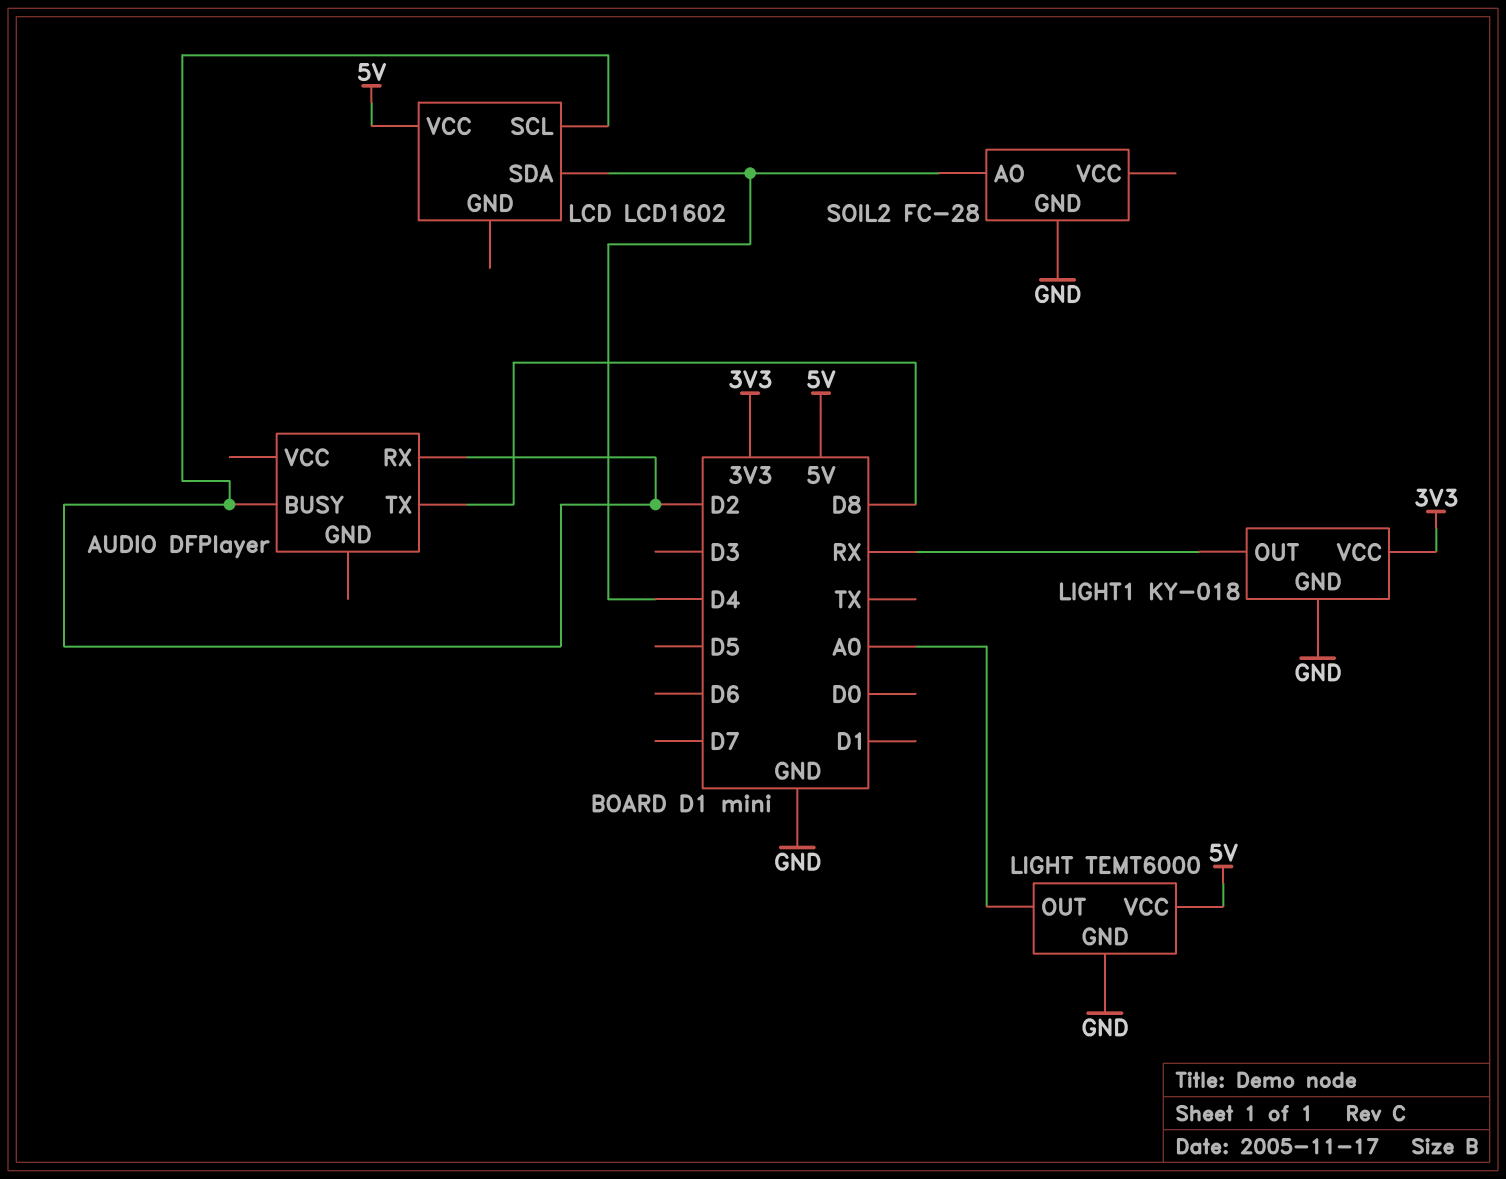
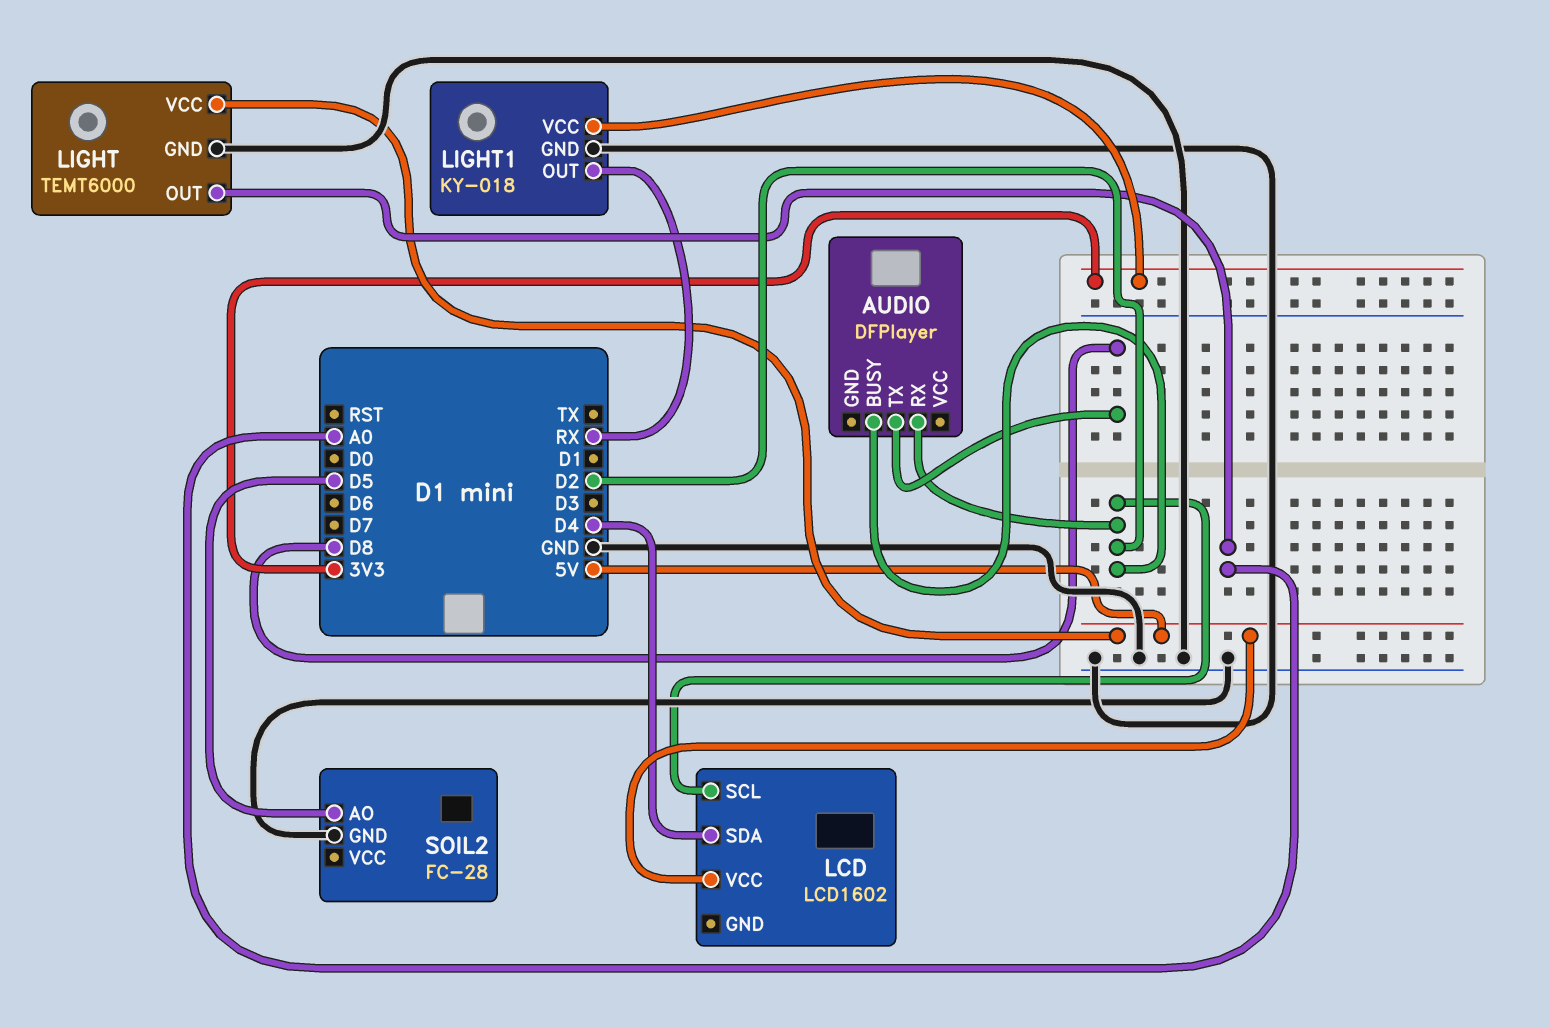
SOIL2 pin AO: D4 -> D5

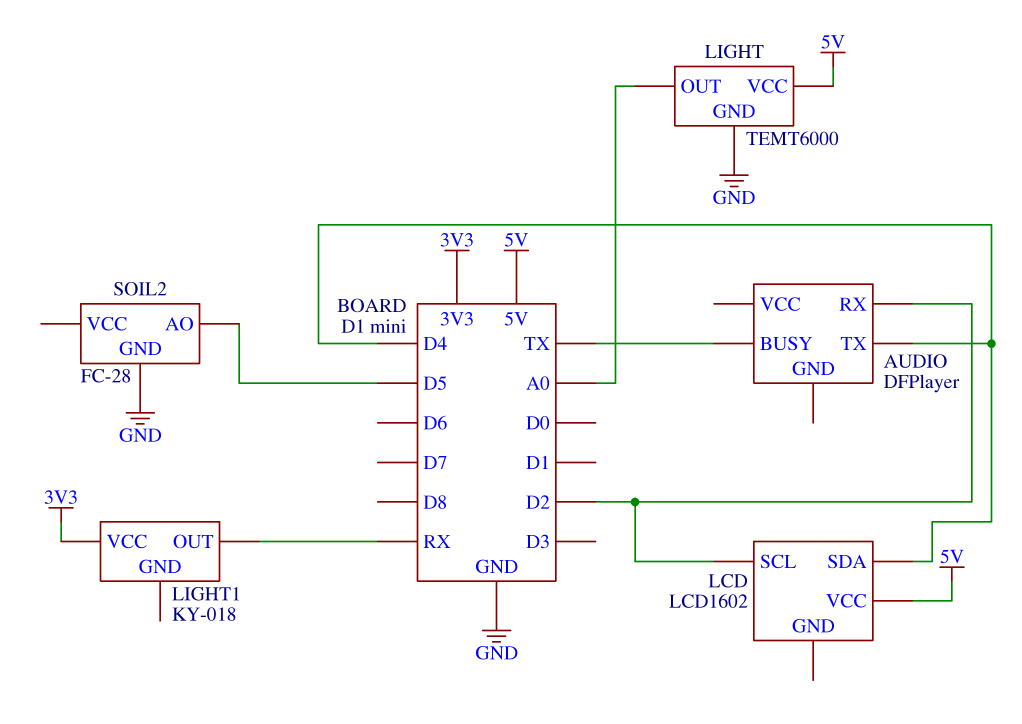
AUDIO pin BUSY: D2 -> TX
AUDIO pin TX: D8 -> D4
LIGHT1 pin GND: GND -> none

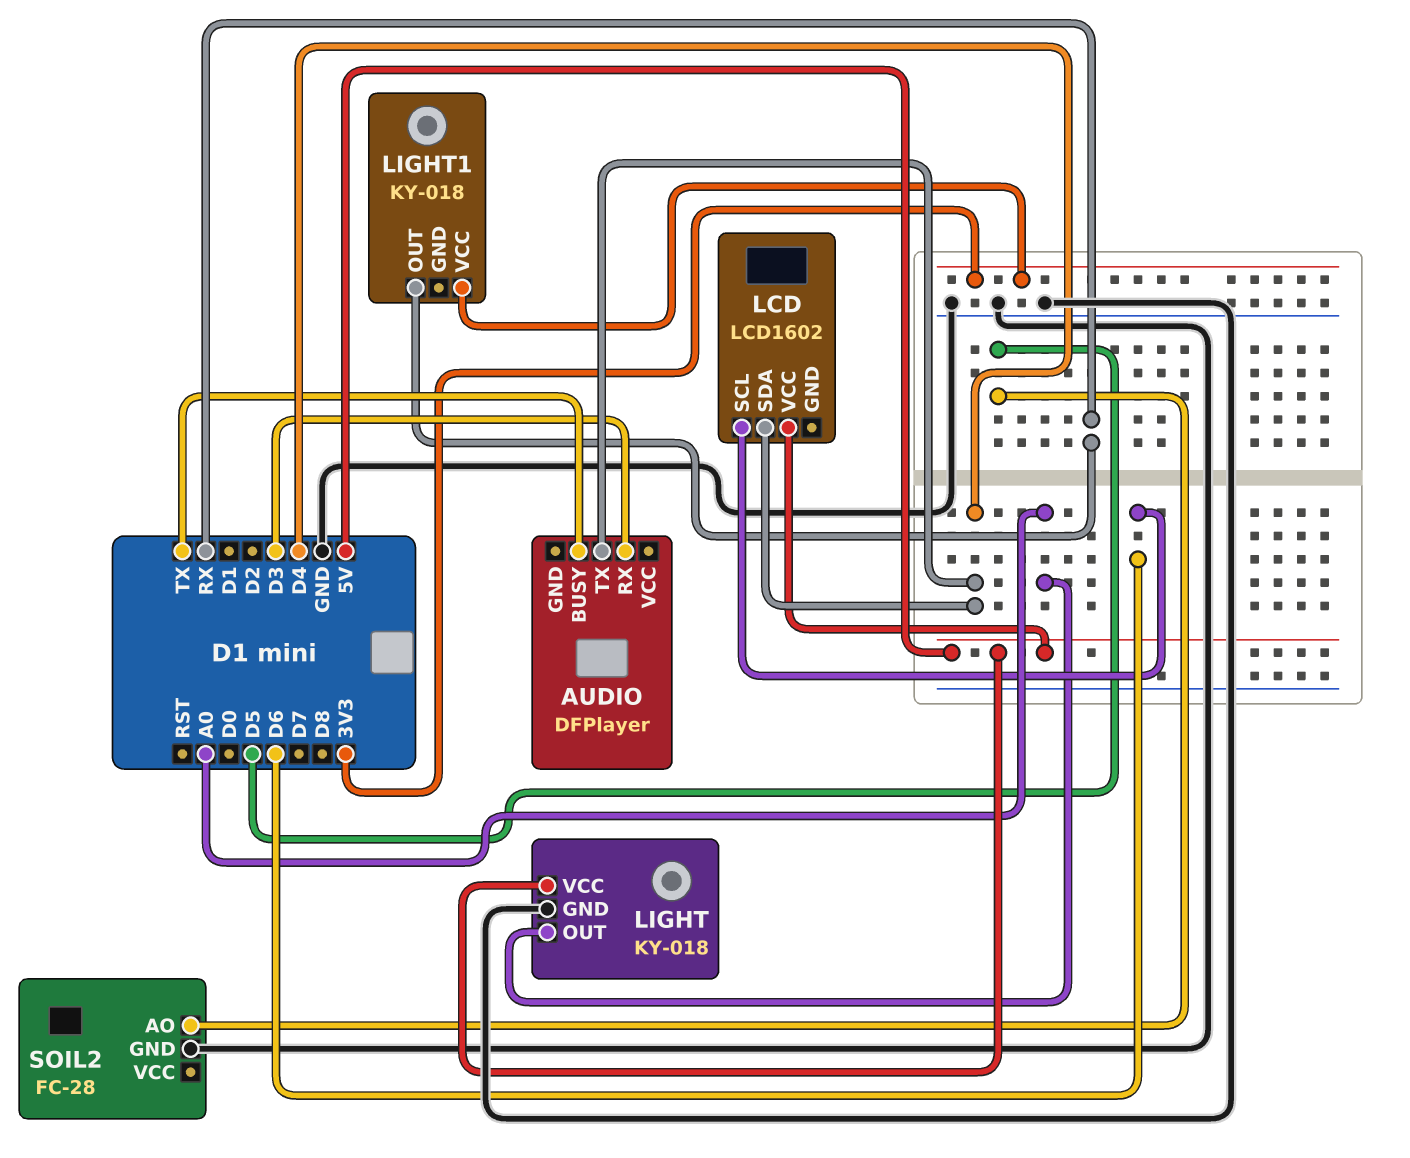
AUDIO pin RX: D2 -> D3
LCD pin SCL: D2 -> D6
LIGHT: TEMT6000 -> KY-018

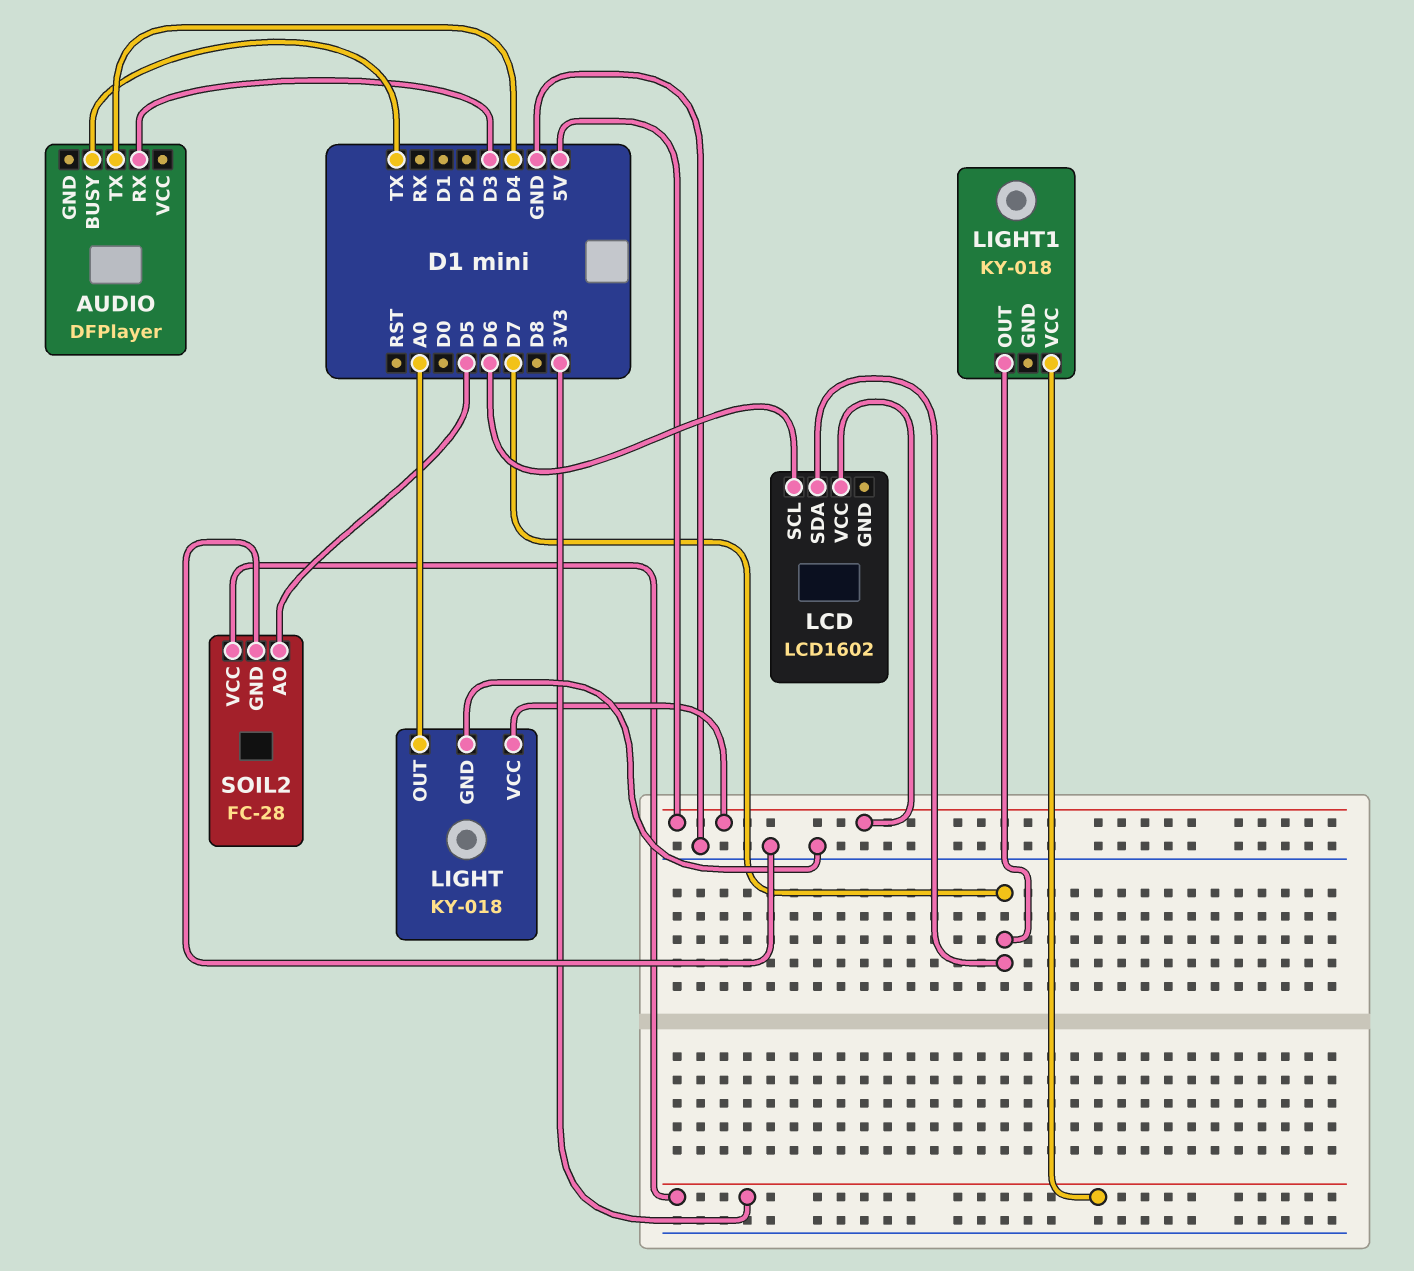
LCD pin SDA: D4 -> D7
LIGHT1 pin OUT: RX -> D7
SOIL2 pin VCC: none -> 3V3

